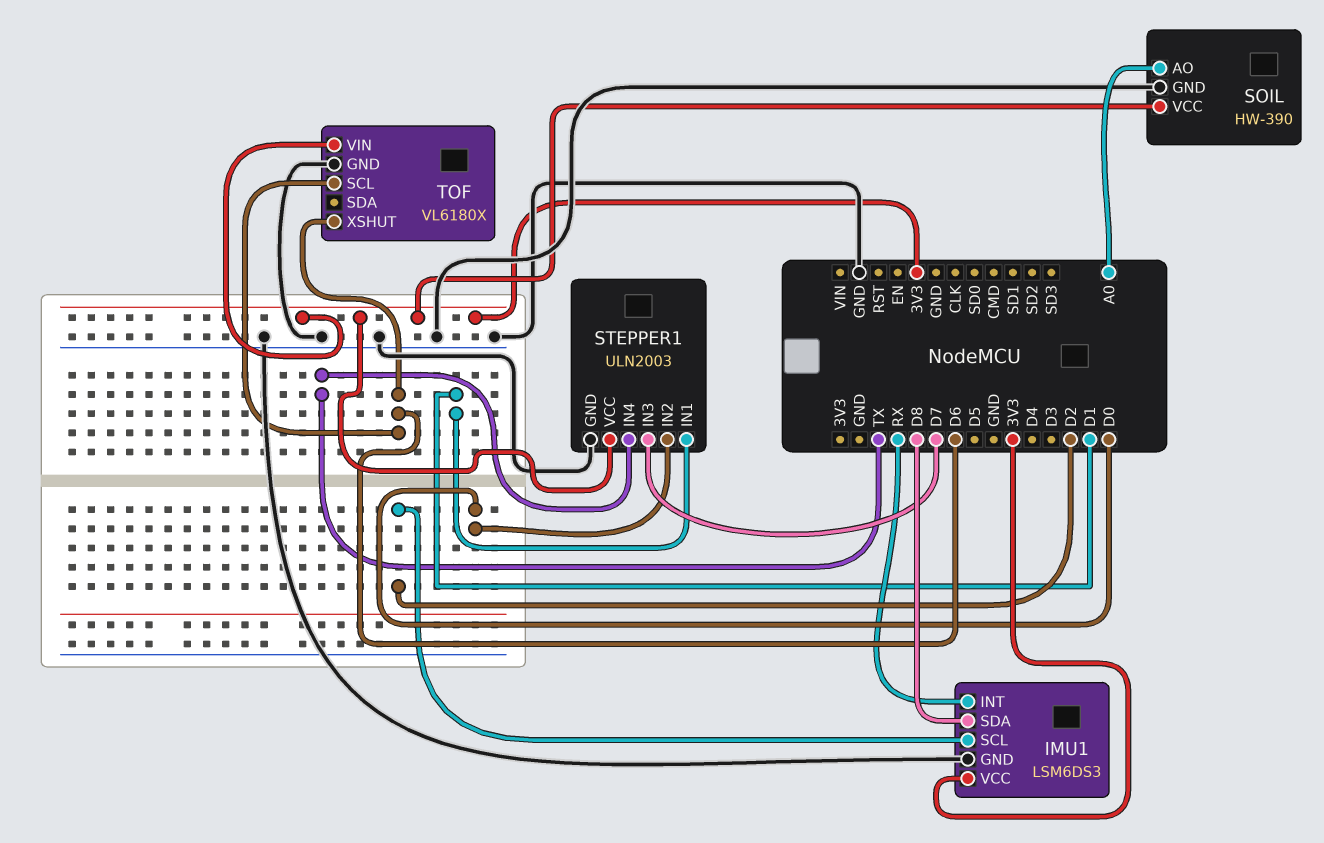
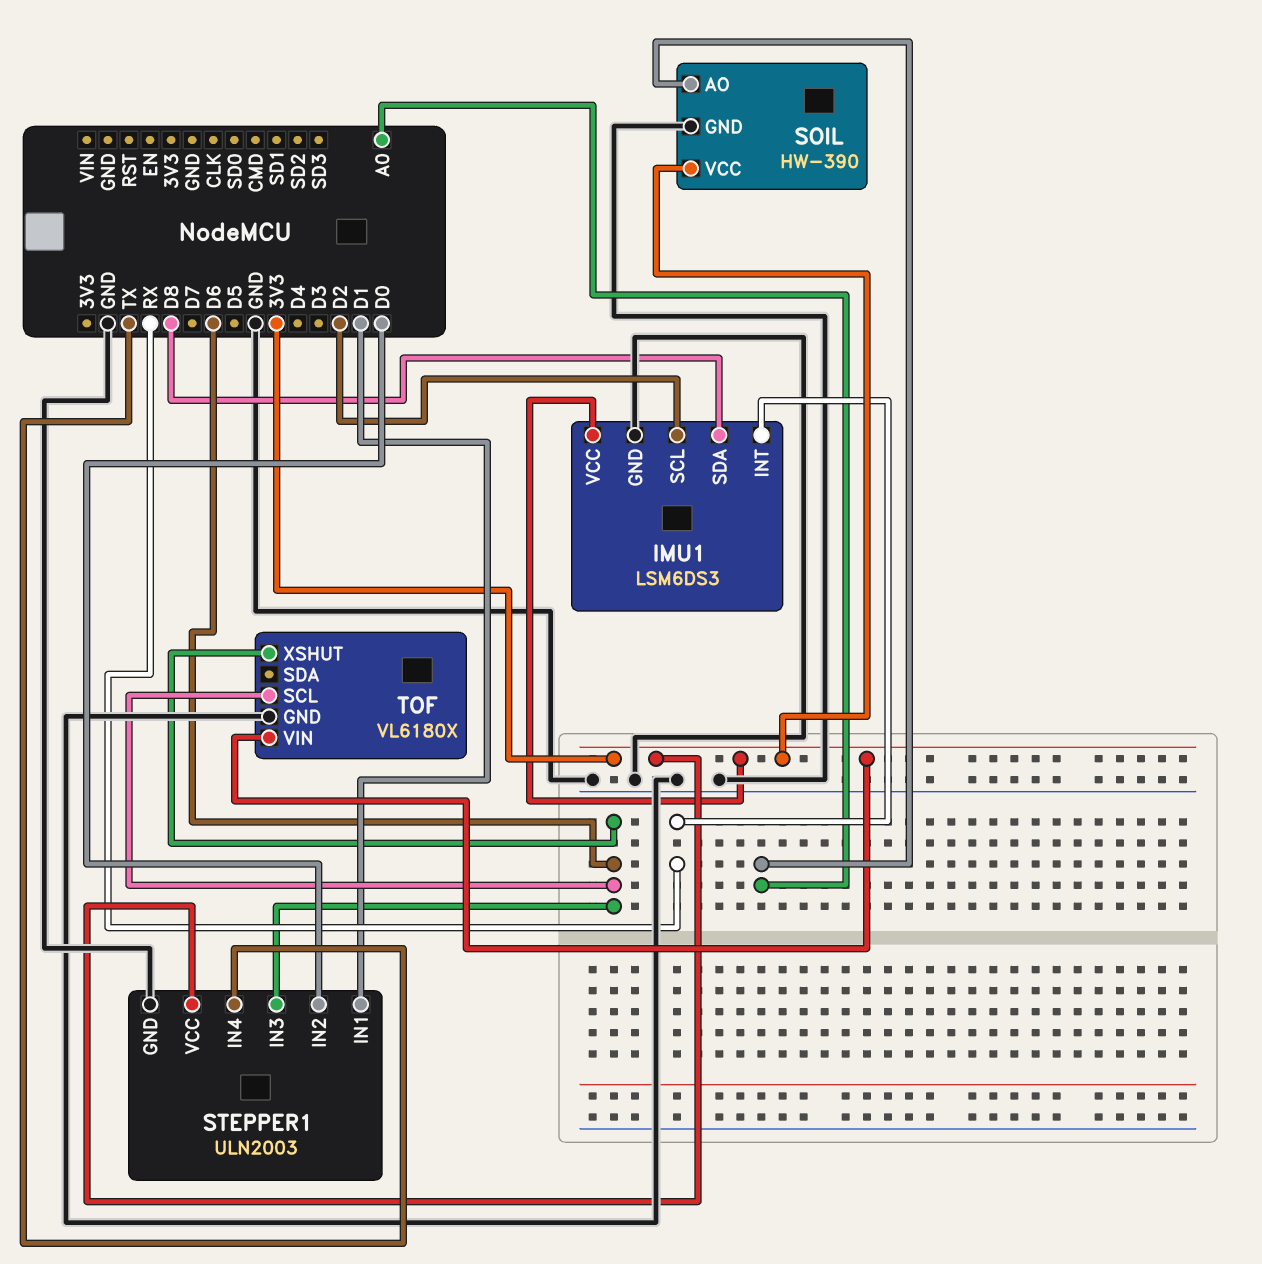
STEPPER1 pin IN3: D7 -> D6

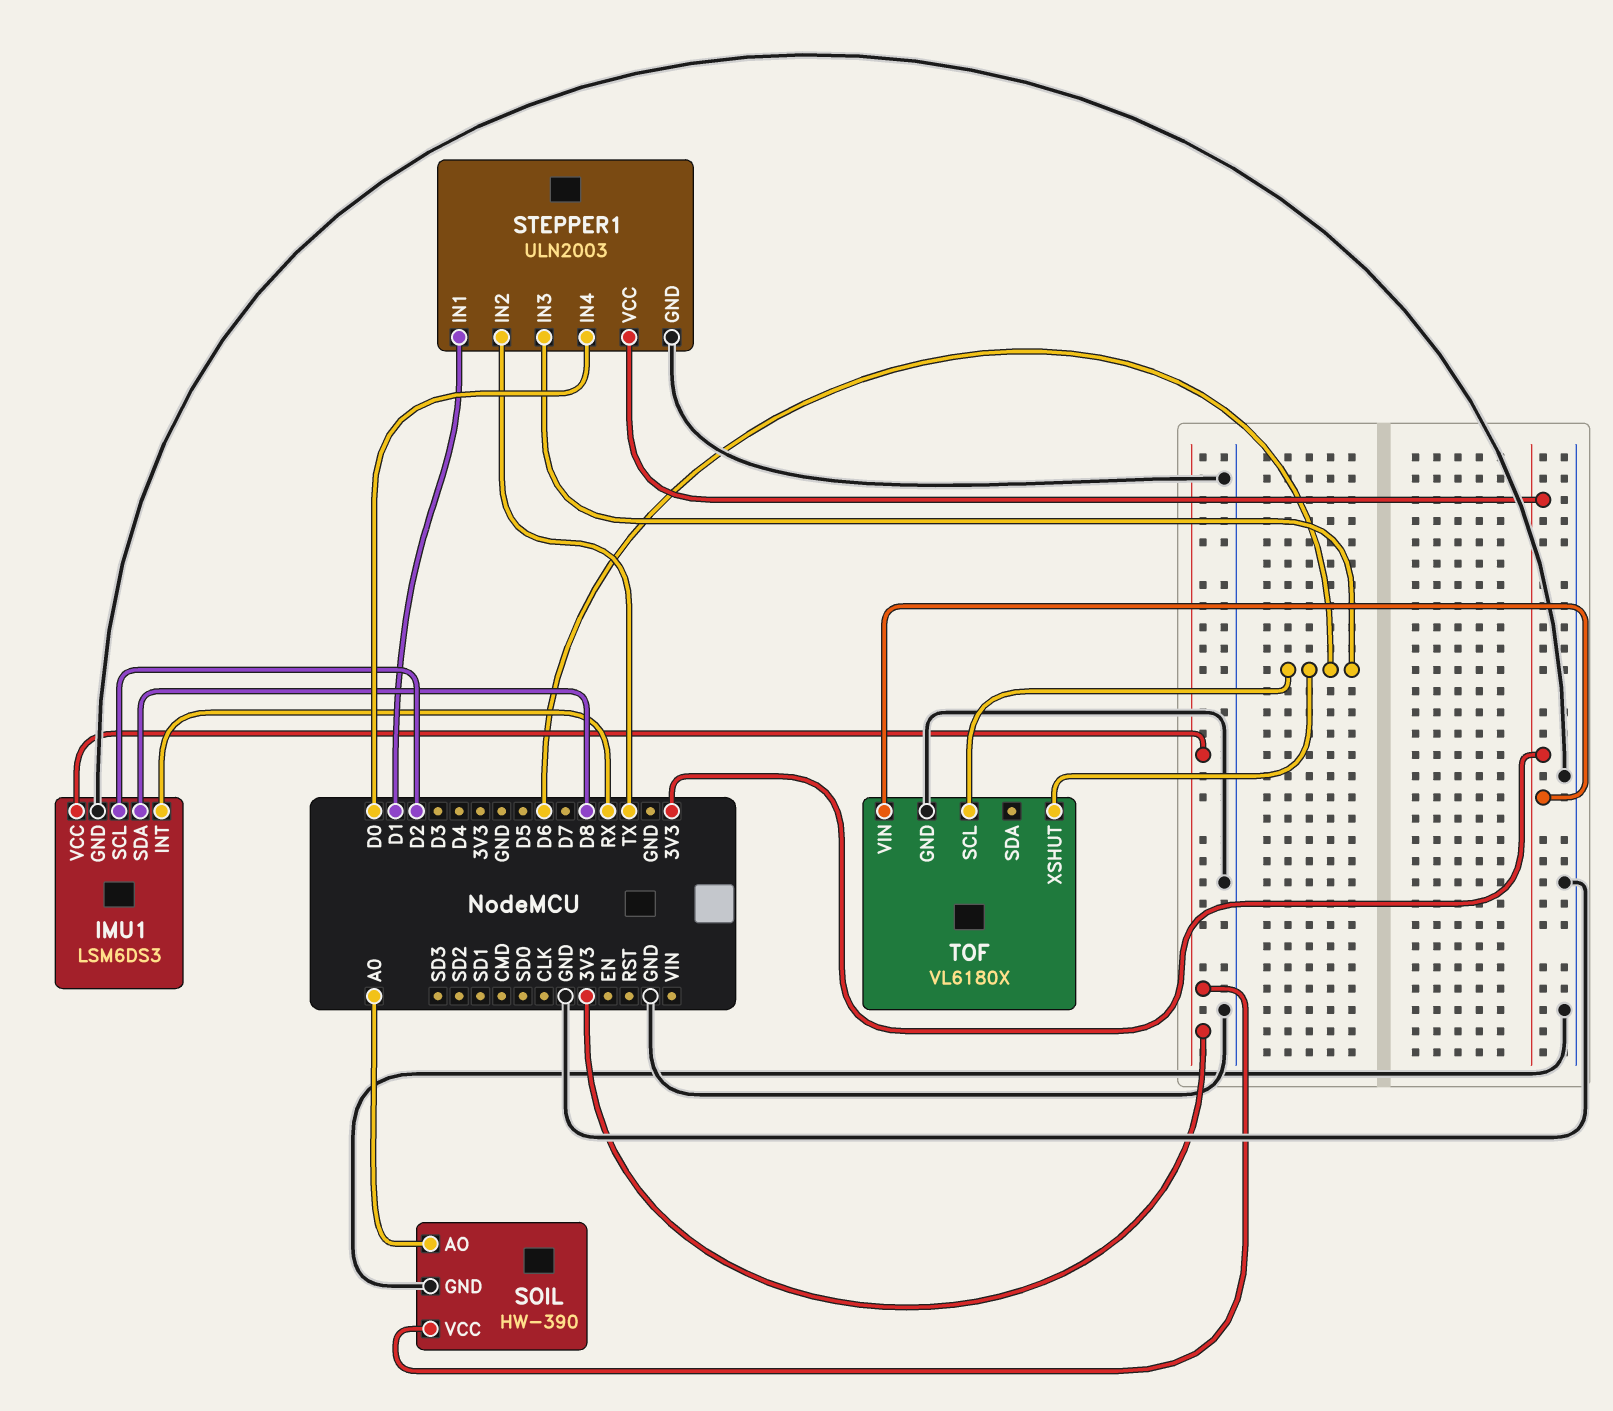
STEPPER1 pin IN2: D0 -> TX
STEPPER1 pin IN4: TX -> D0

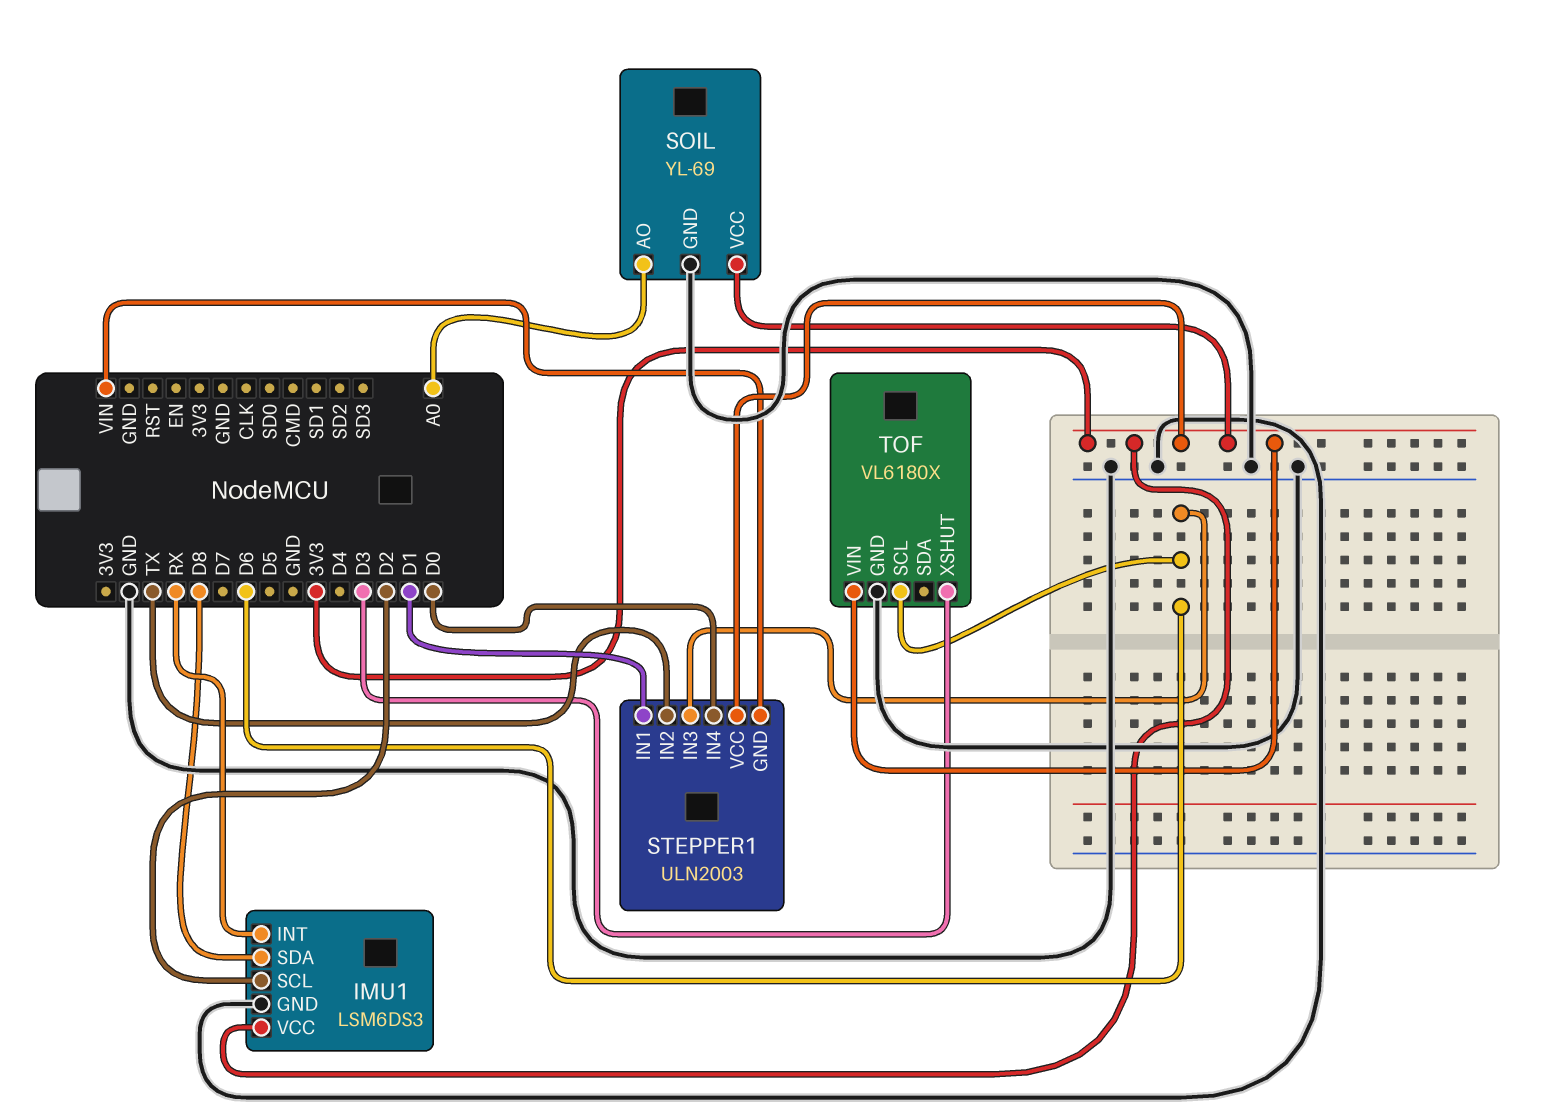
SOIL: HW-390 -> YL-69
STEPPER1 pin GND: GND -> VIN
TOF pin XSHUT: D6 -> D3

